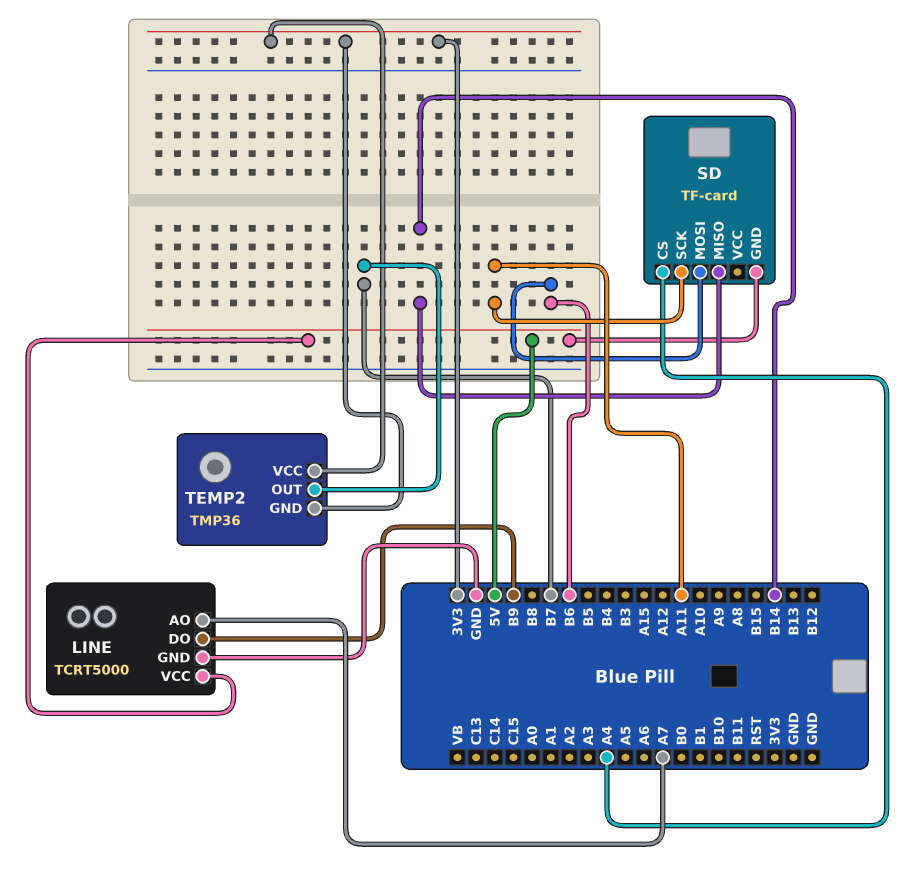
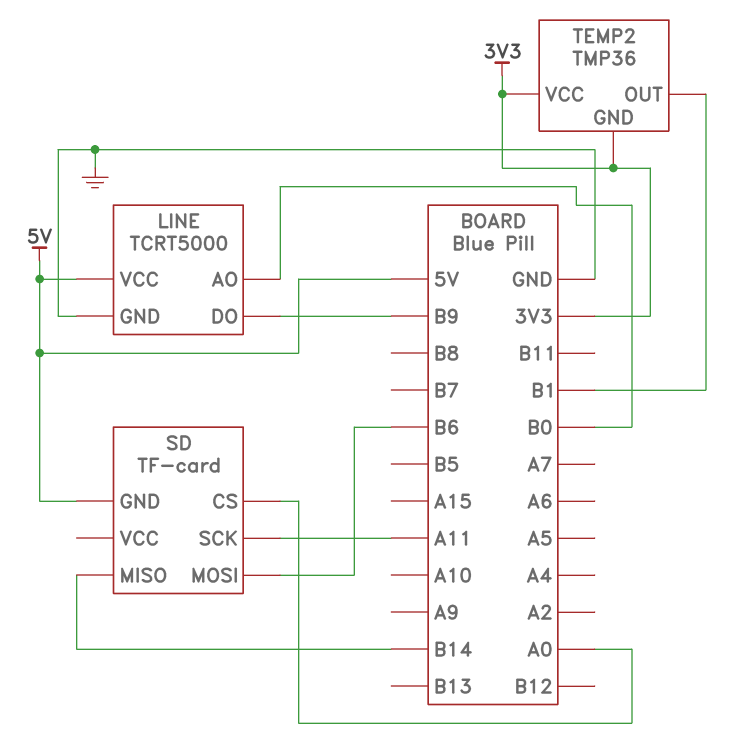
LINE pin AO: A7 -> B0
SD pin CS: A4 -> A0
TEMP2 pin OUT: B7 -> B1

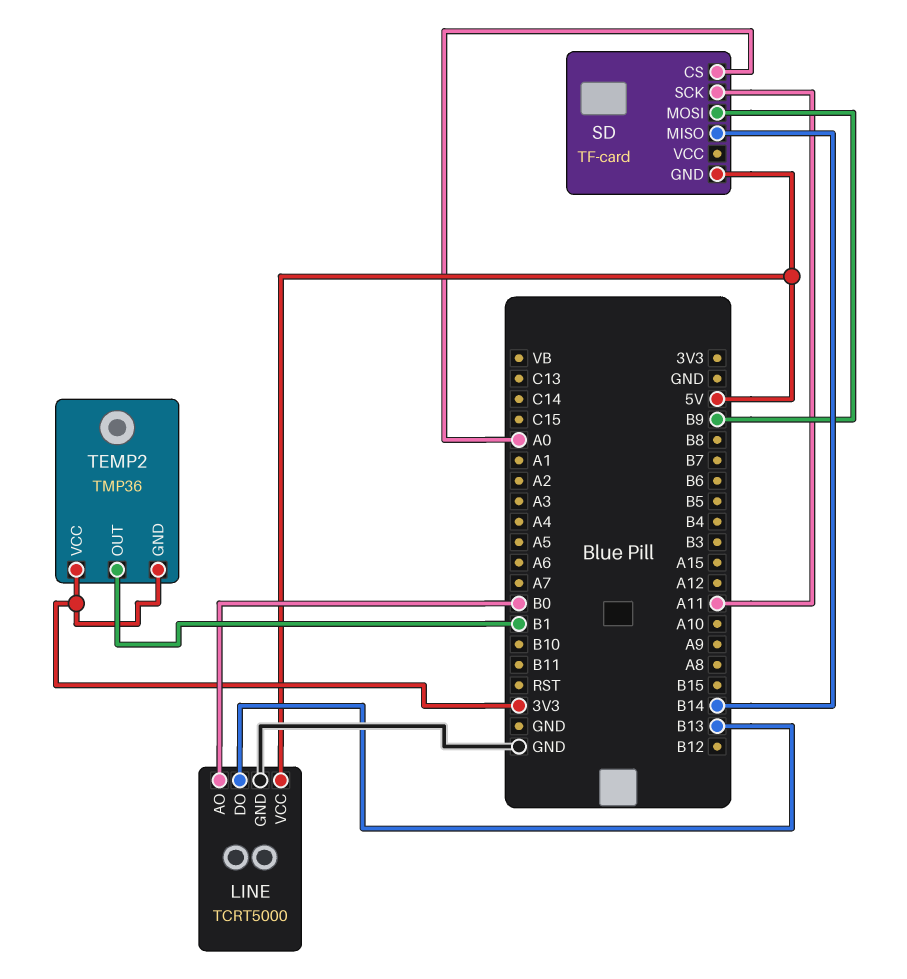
LINE pin DO: B9 -> B13
SD pin MOSI: B6 -> B9

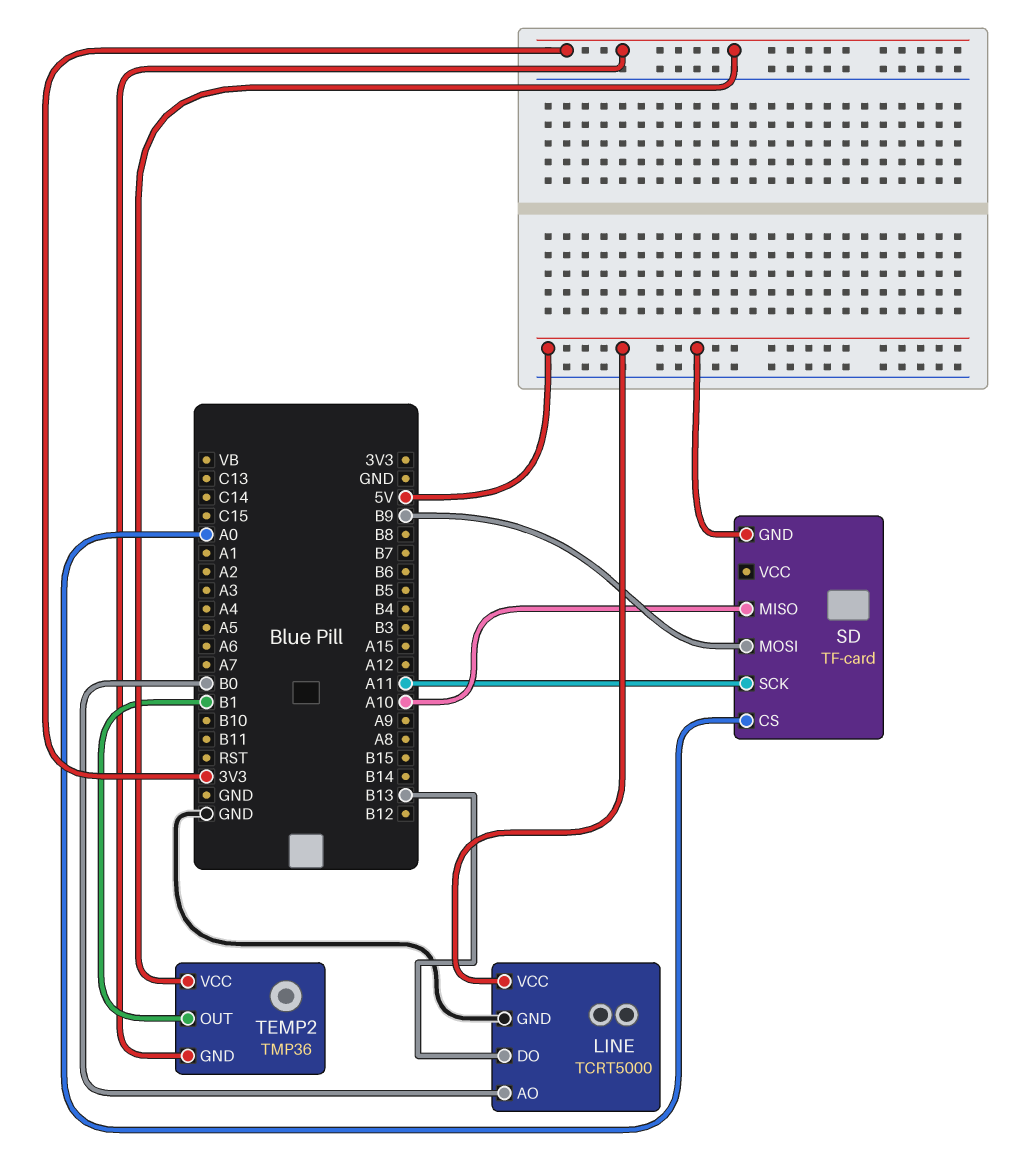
SD pin MISO: B14 -> A10

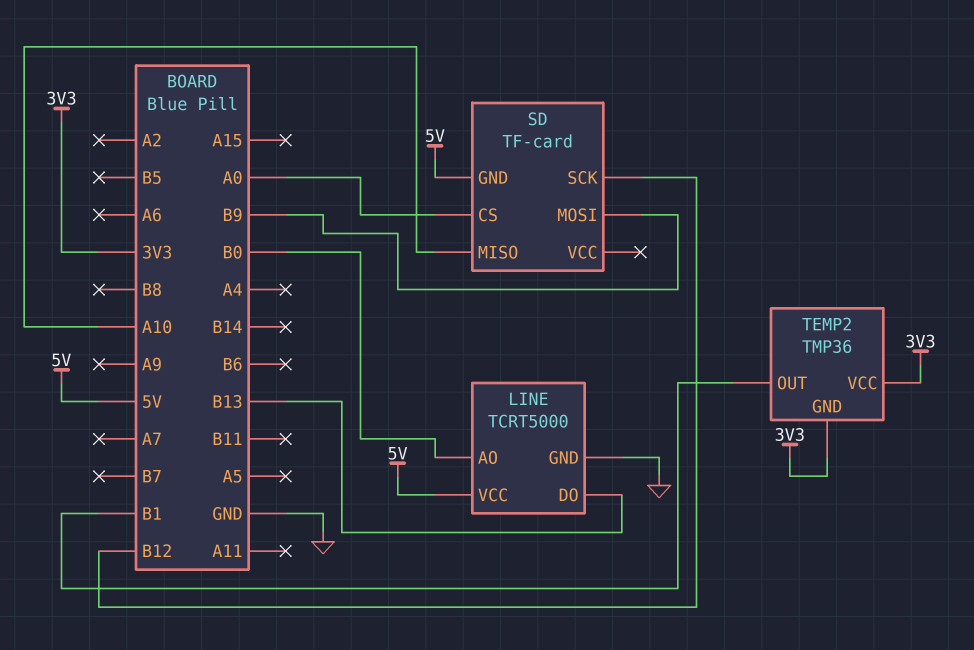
SD pin SCK: A11 -> B12

